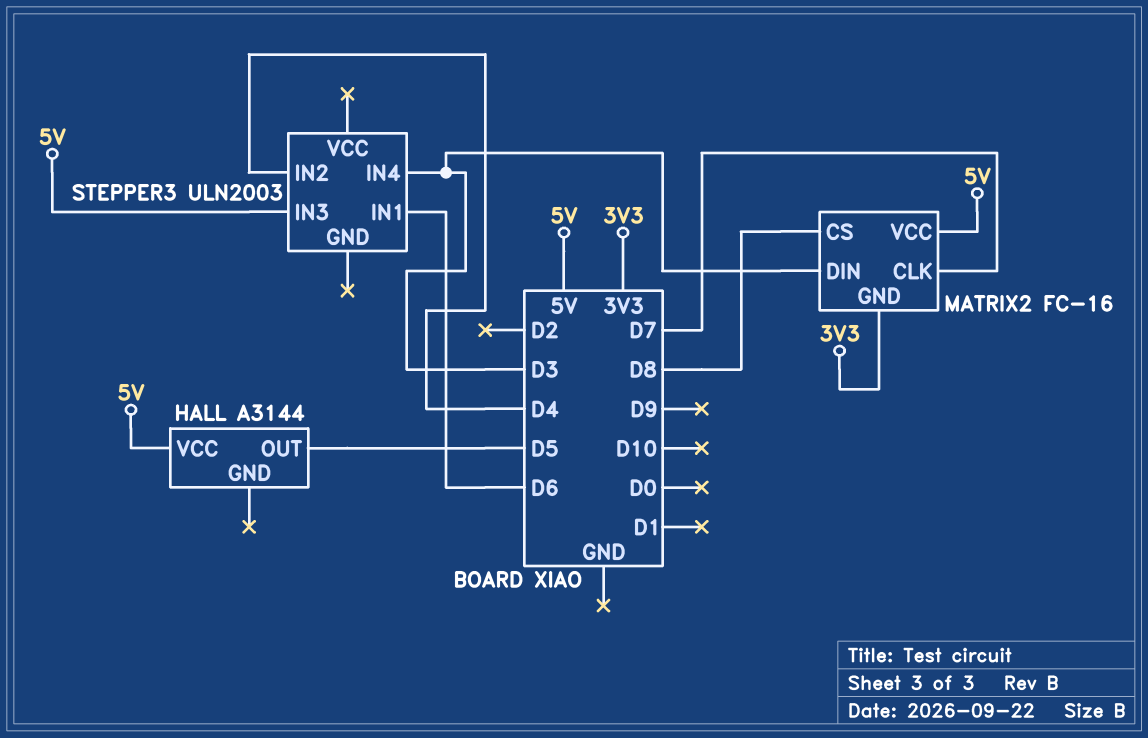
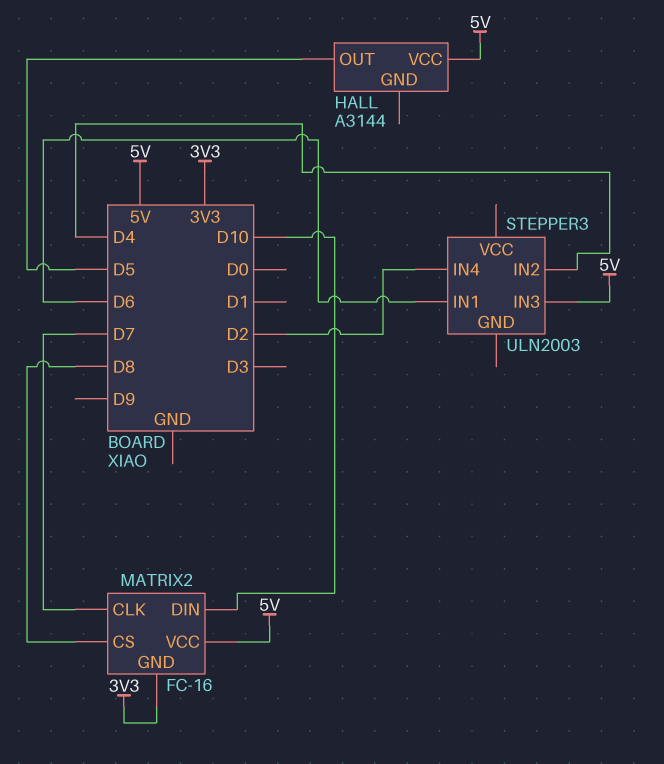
MATRIX2 pin DIN: D3 -> D10
STEPPER3 pin IN4: D3 -> D2

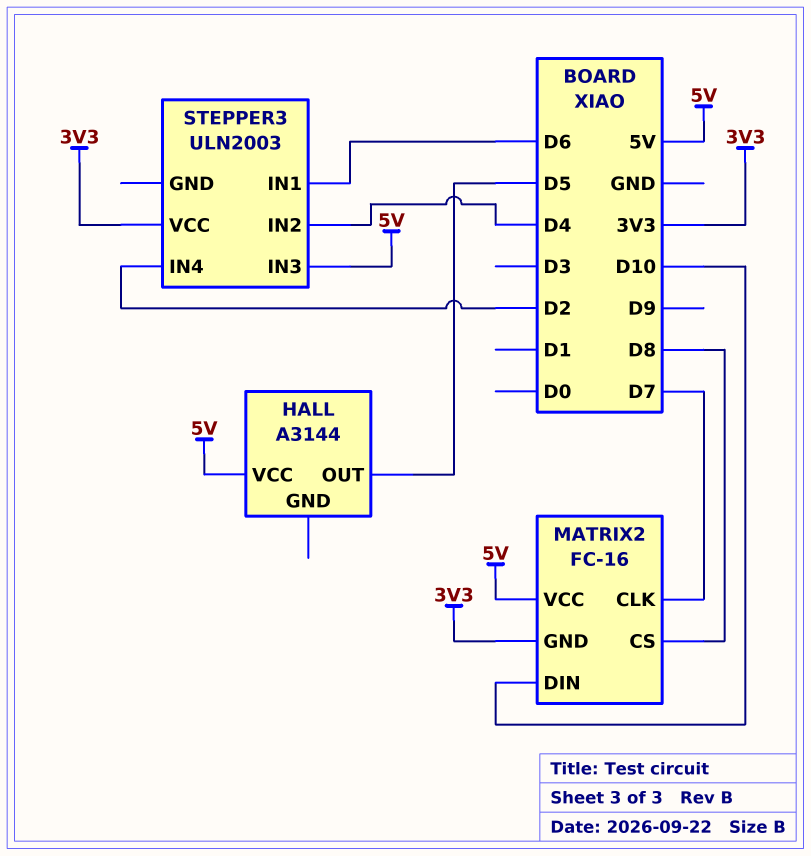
STEPPER3 pin VCC: none -> 3V3

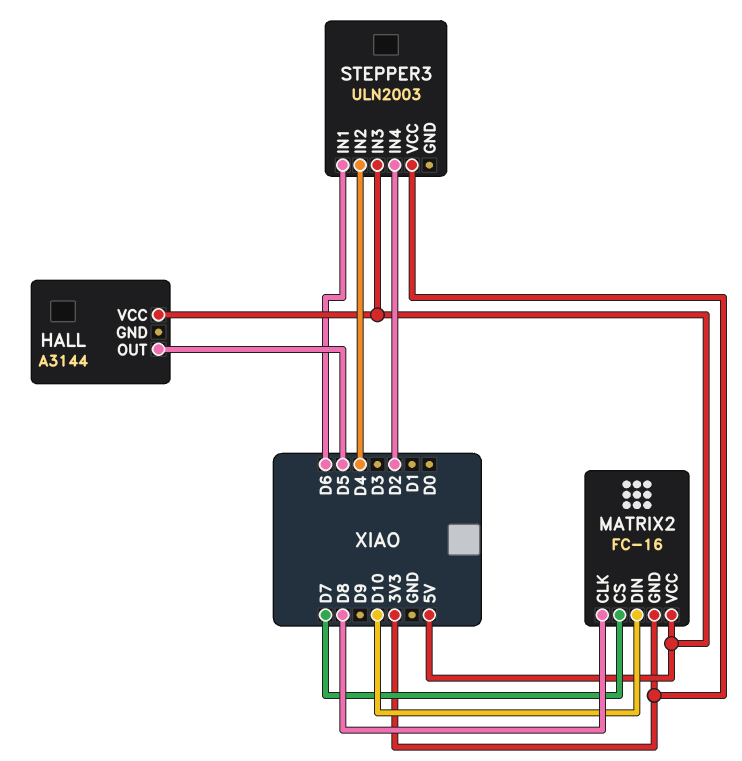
MATRIX2 pin CLK: D7 -> D8
MATRIX2 pin CS: D8 -> D7

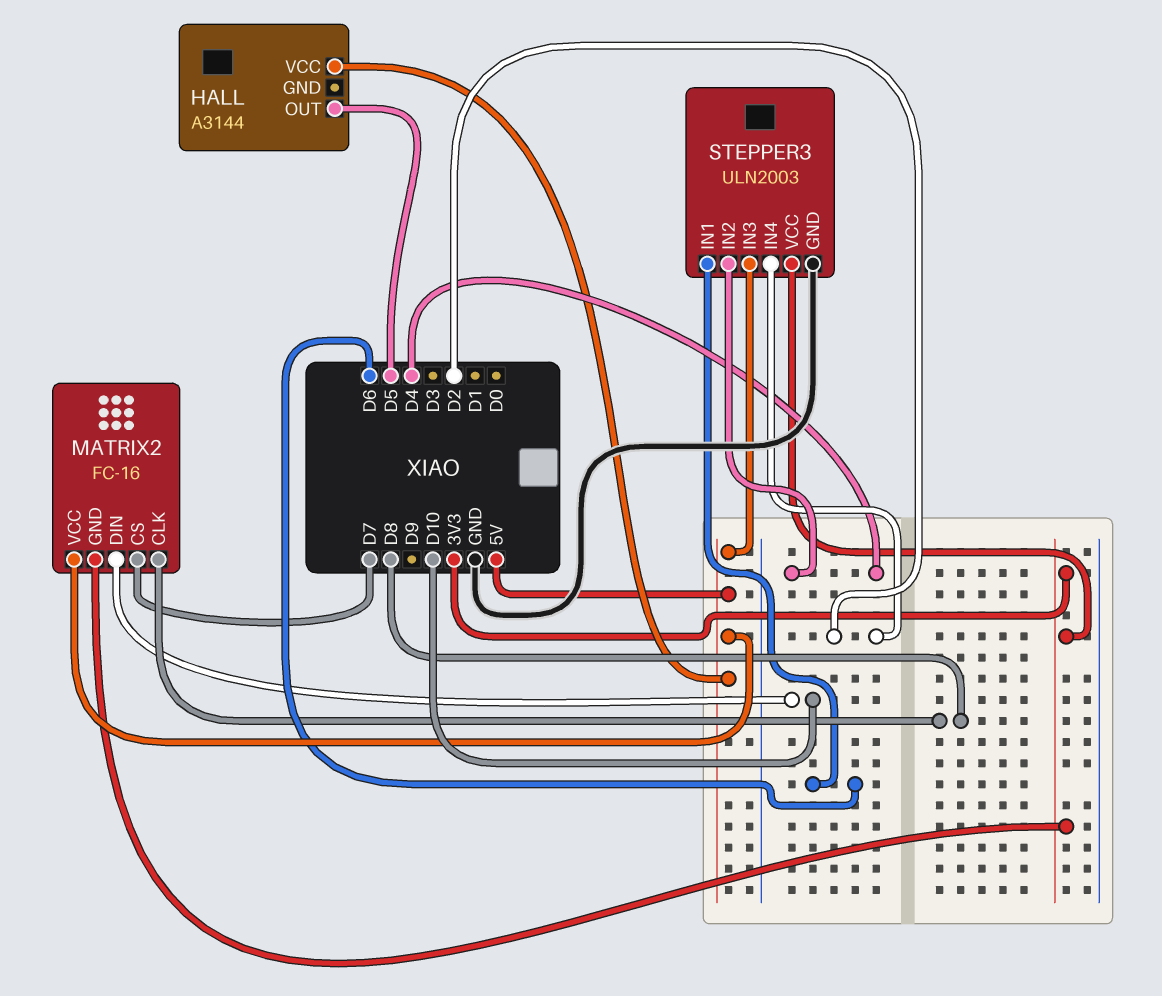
STEPPER3 pin GND: none -> GND

